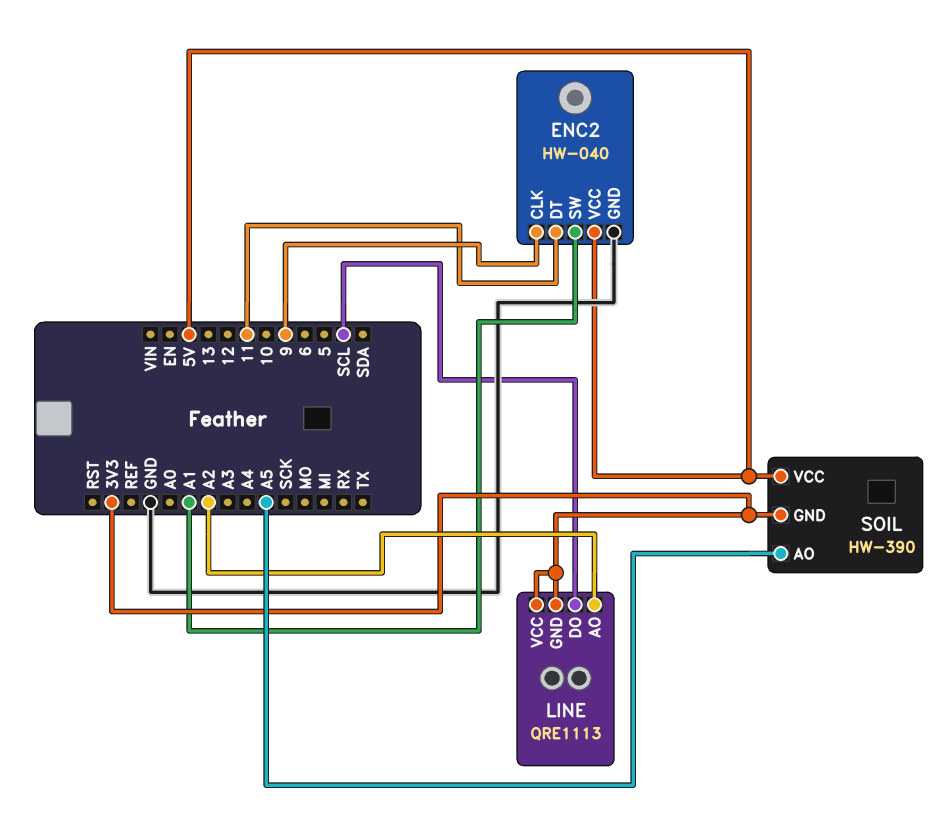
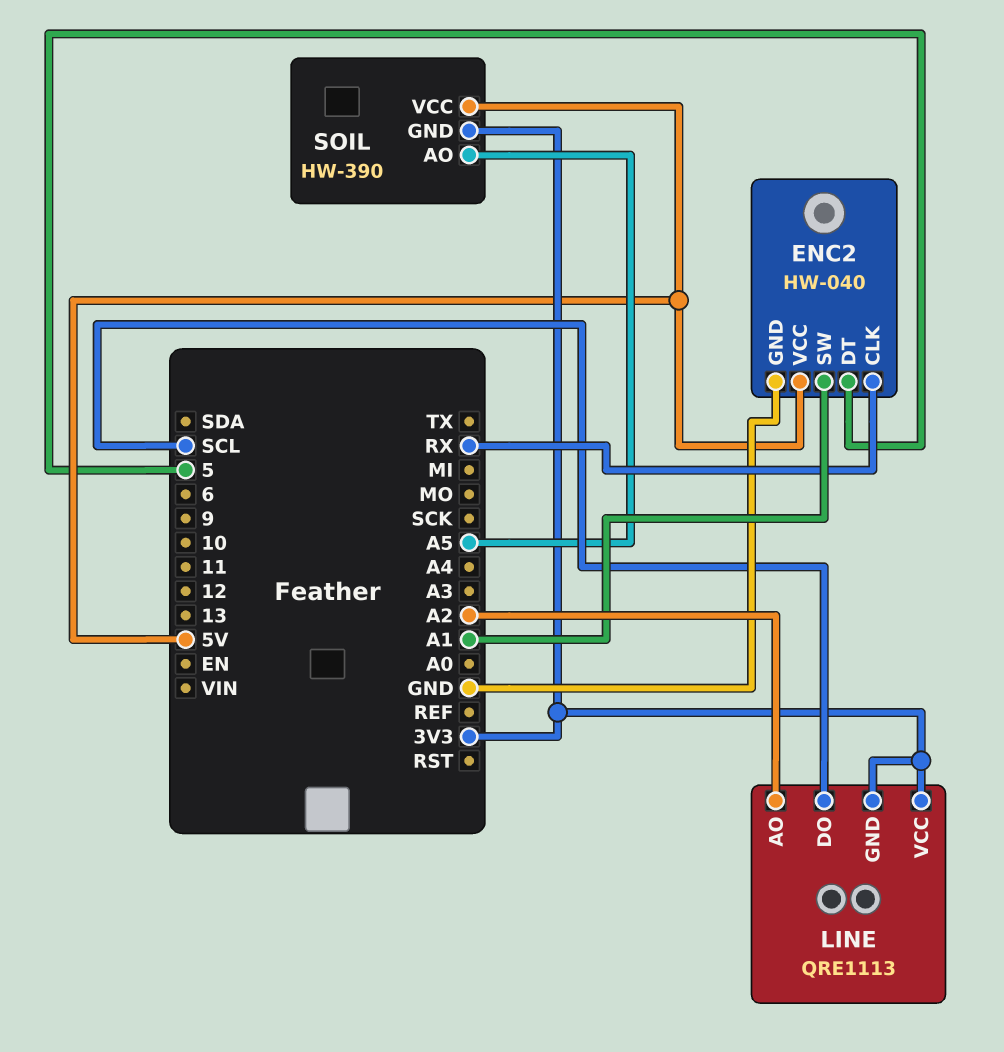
ENC2 pin CLK: 9 -> RX
ENC2 pin DT: 11 -> 5

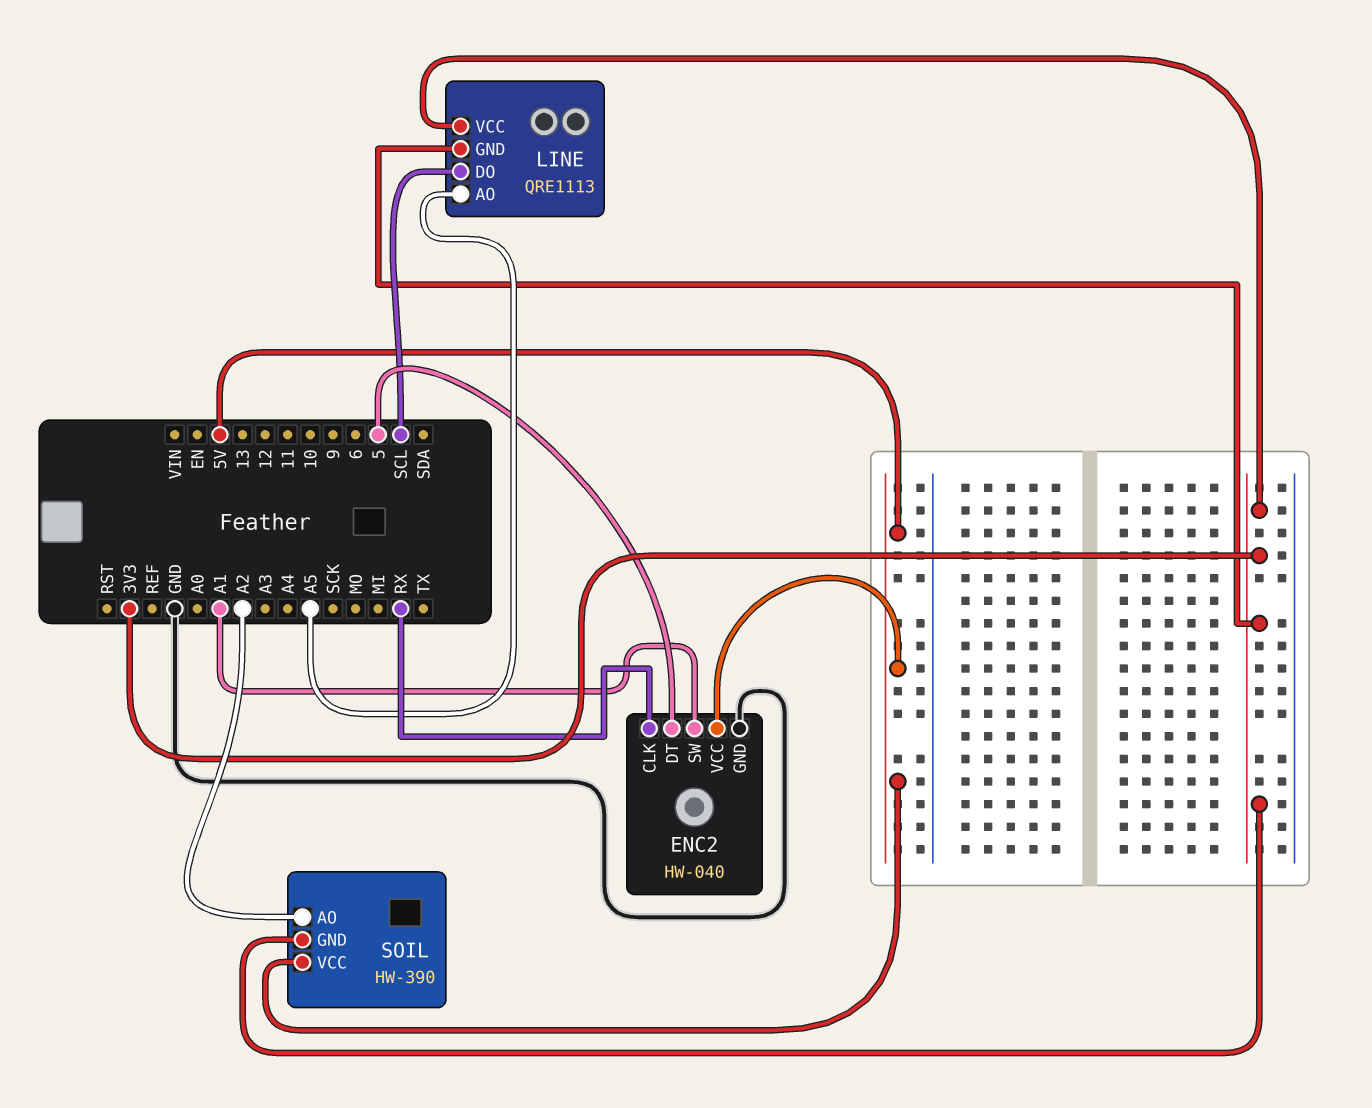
LINE pin AO: A2 -> A5
SOIL pin AO: A5 -> A2

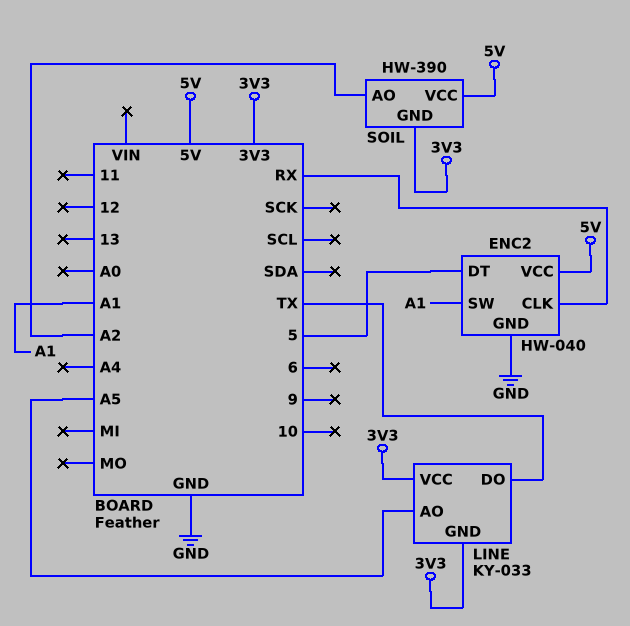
LINE: QRE1113 -> KY-033
LINE pin DO: SCL -> TX

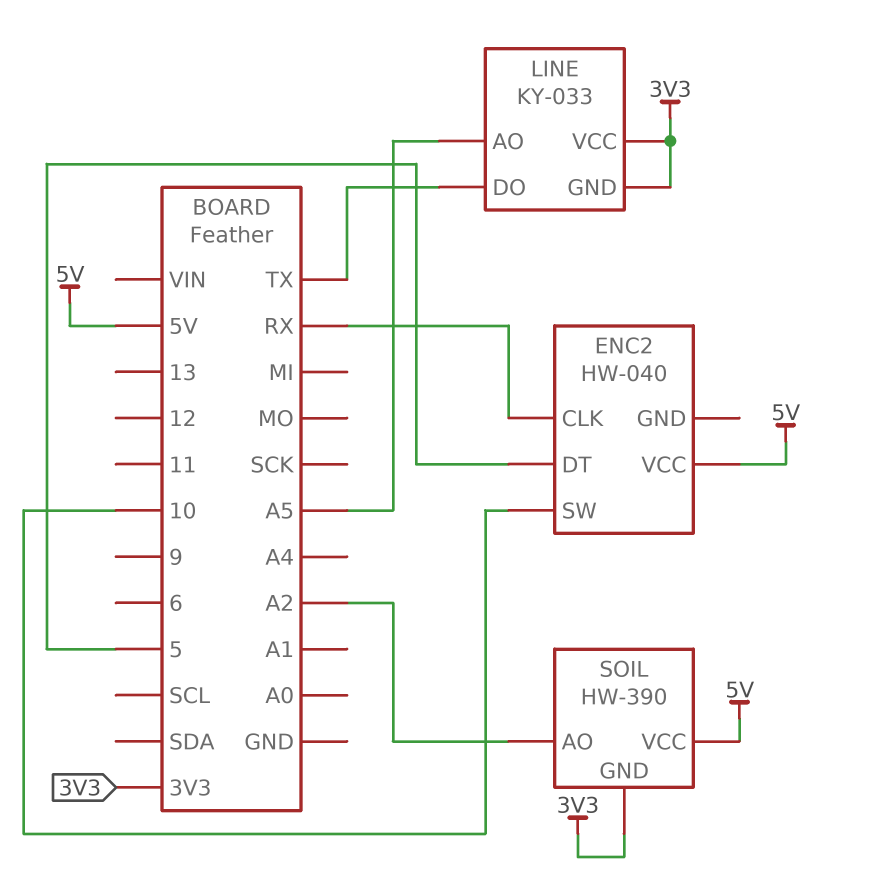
ENC2 pin GND: GND -> none
ENC2 pin SW: A1 -> 10

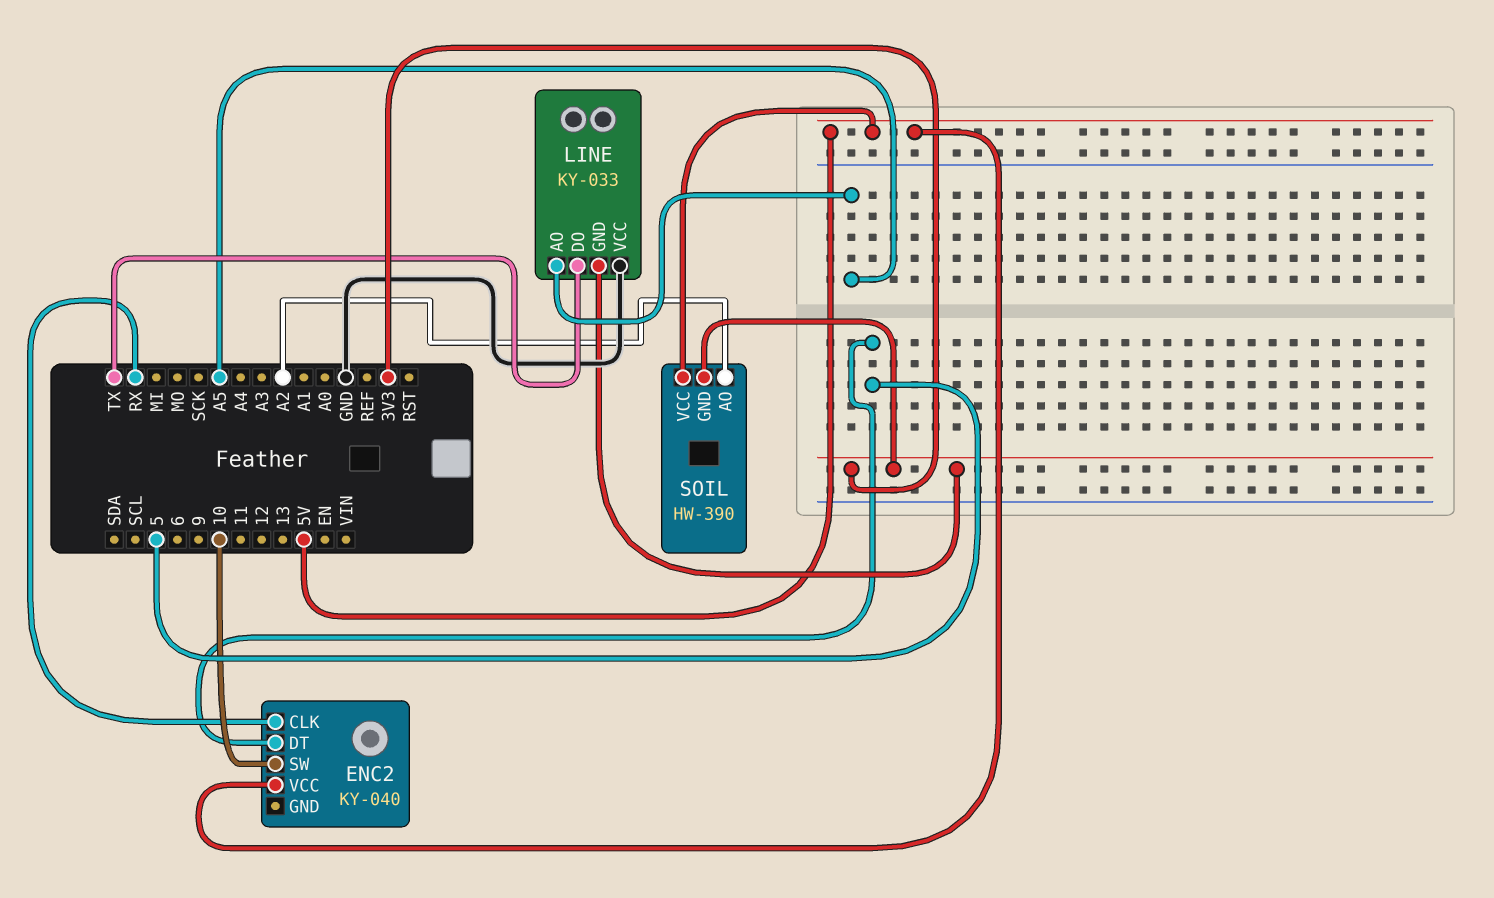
ENC2: HW-040 -> KY-040
LINE pin VCC: 3V3 -> GND

